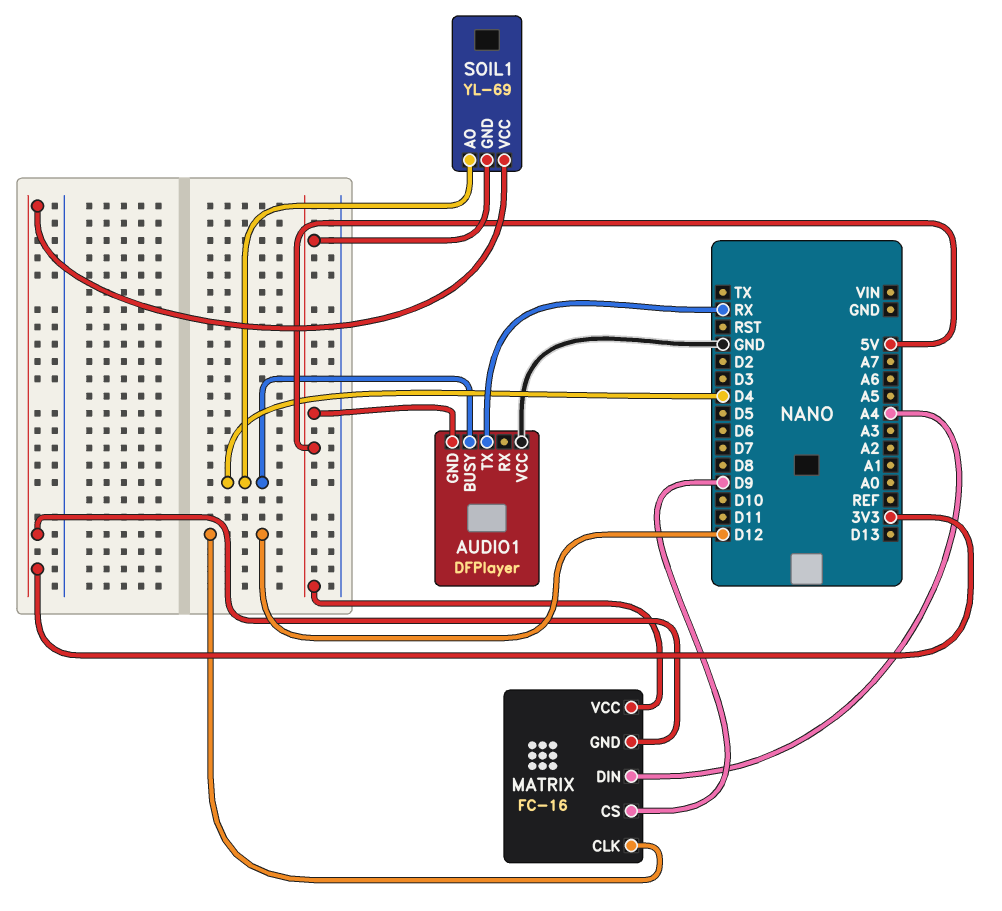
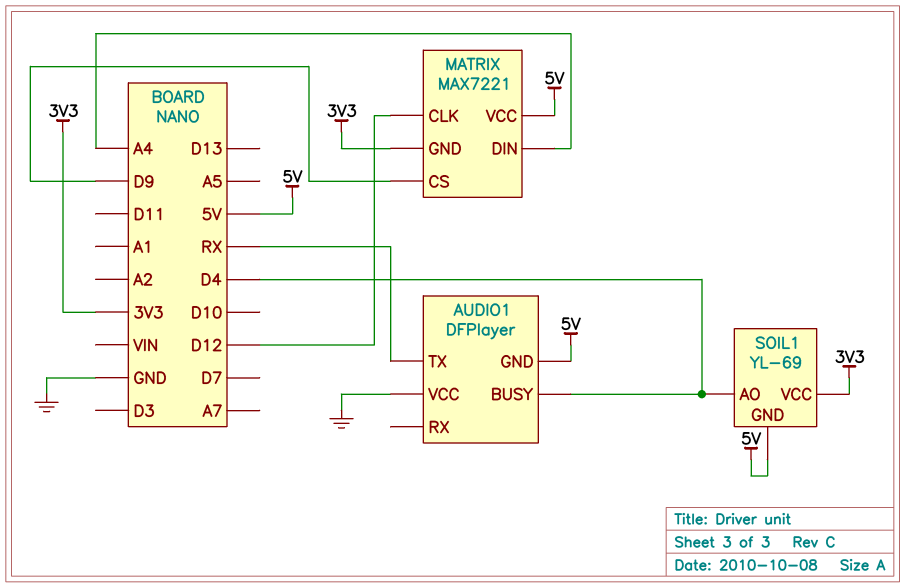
MATRIX: FC-16 -> MAX7221

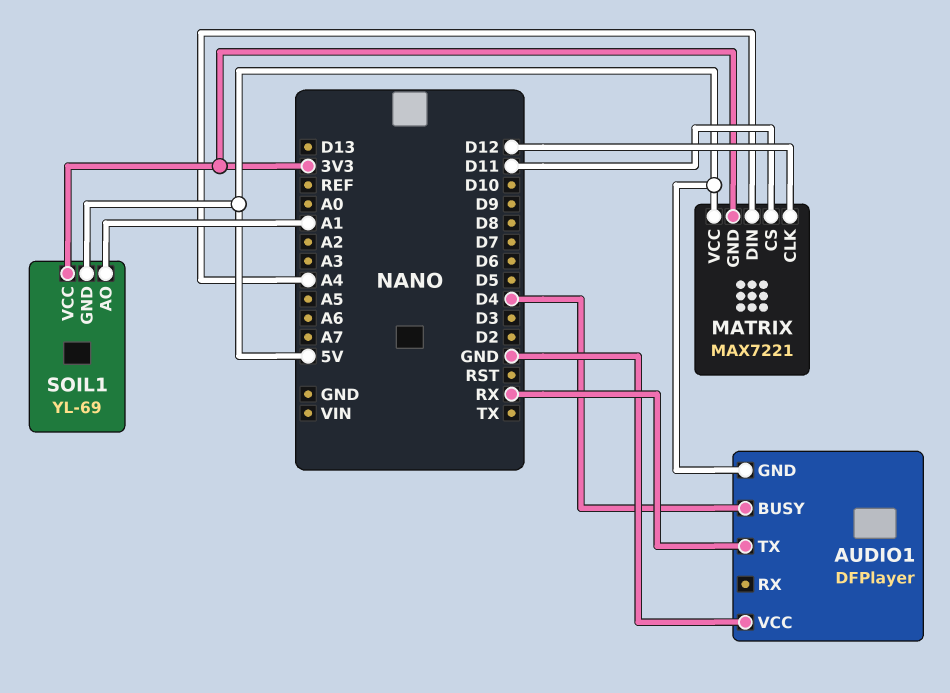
MATRIX pin CS: D9 -> D11
SOIL1 pin AO: D4 -> A1

